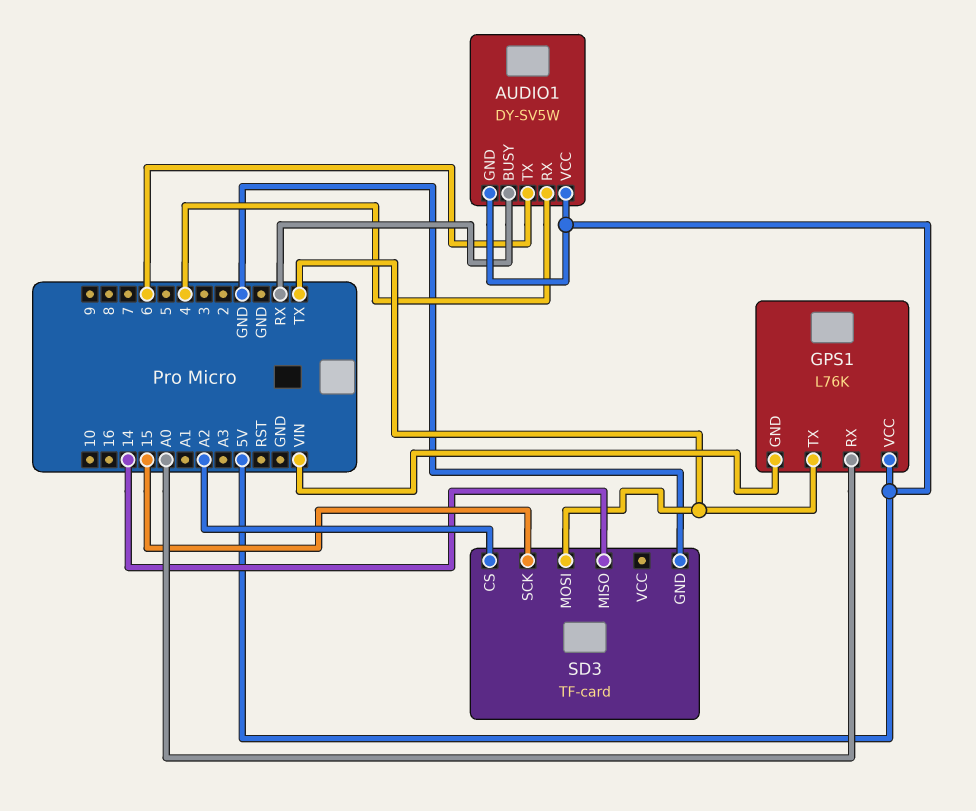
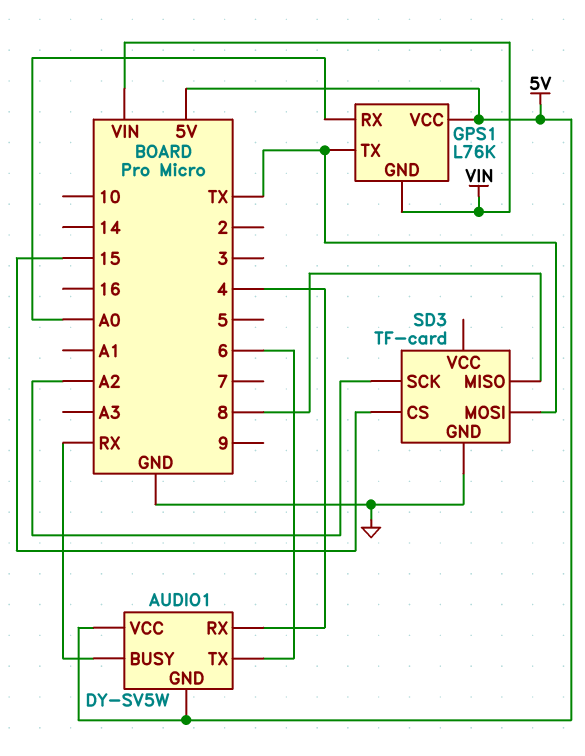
SD3 pin CS: A2 -> 15
SD3 pin MISO: 14 -> 8
SD3 pin SCK: 15 -> A2

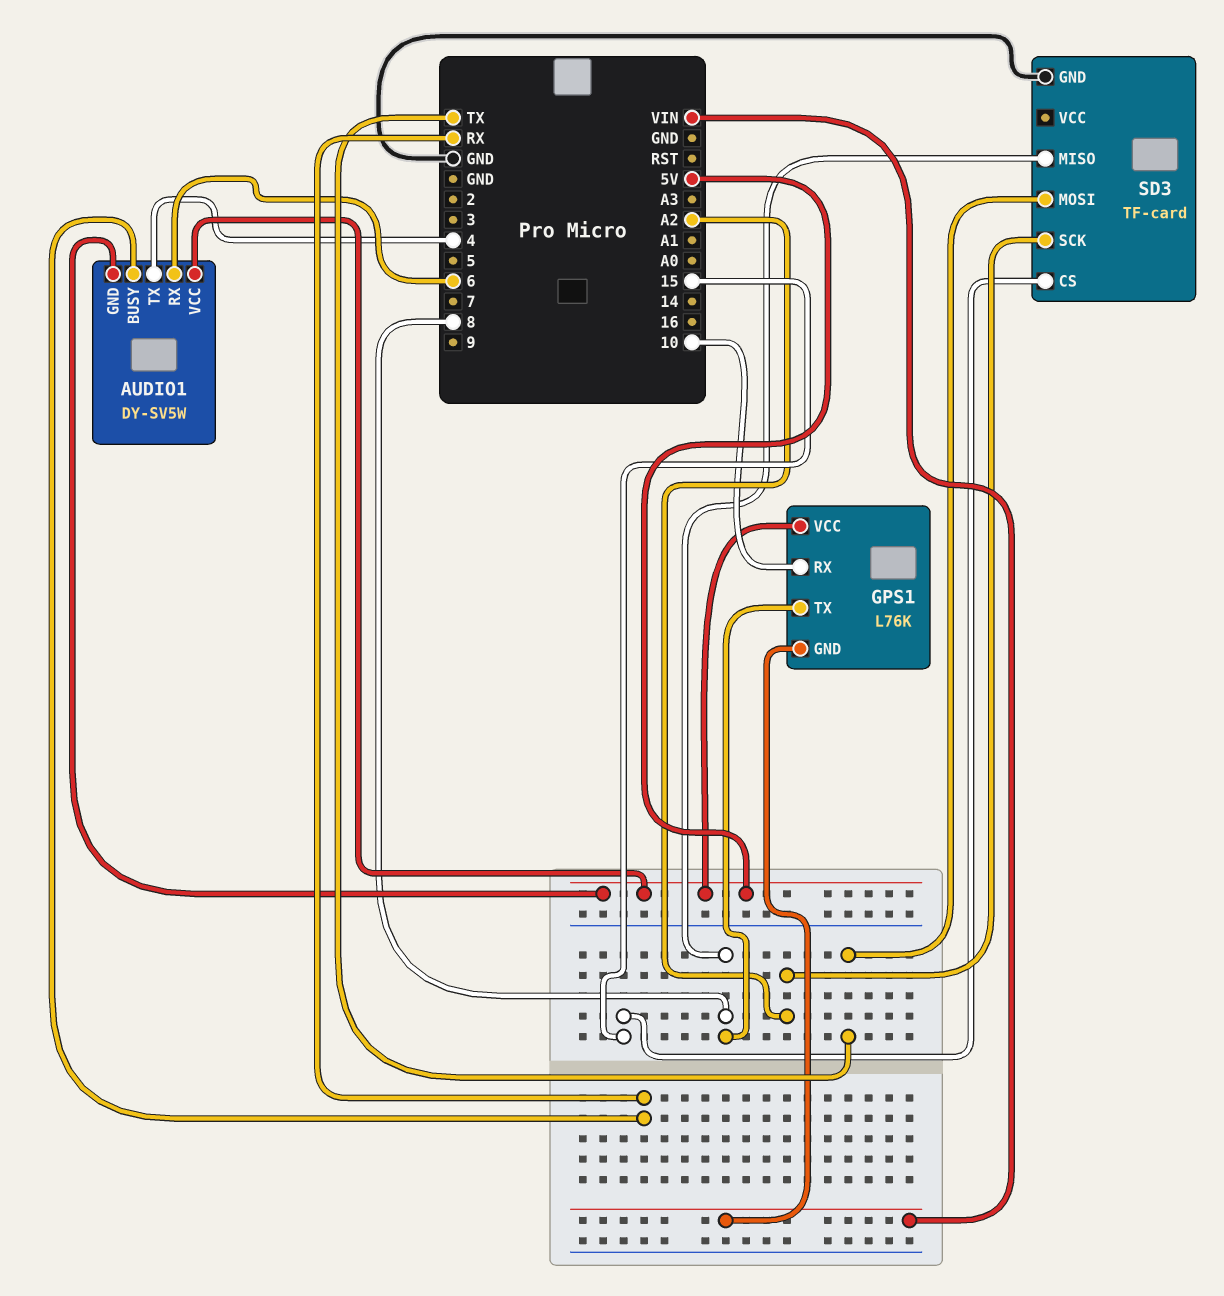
AUDIO1 pin RX: 4 -> 6
AUDIO1 pin TX: 6 -> 4
GPS1 pin RX: A0 -> 10
GPS1 pin TX: TX -> 8

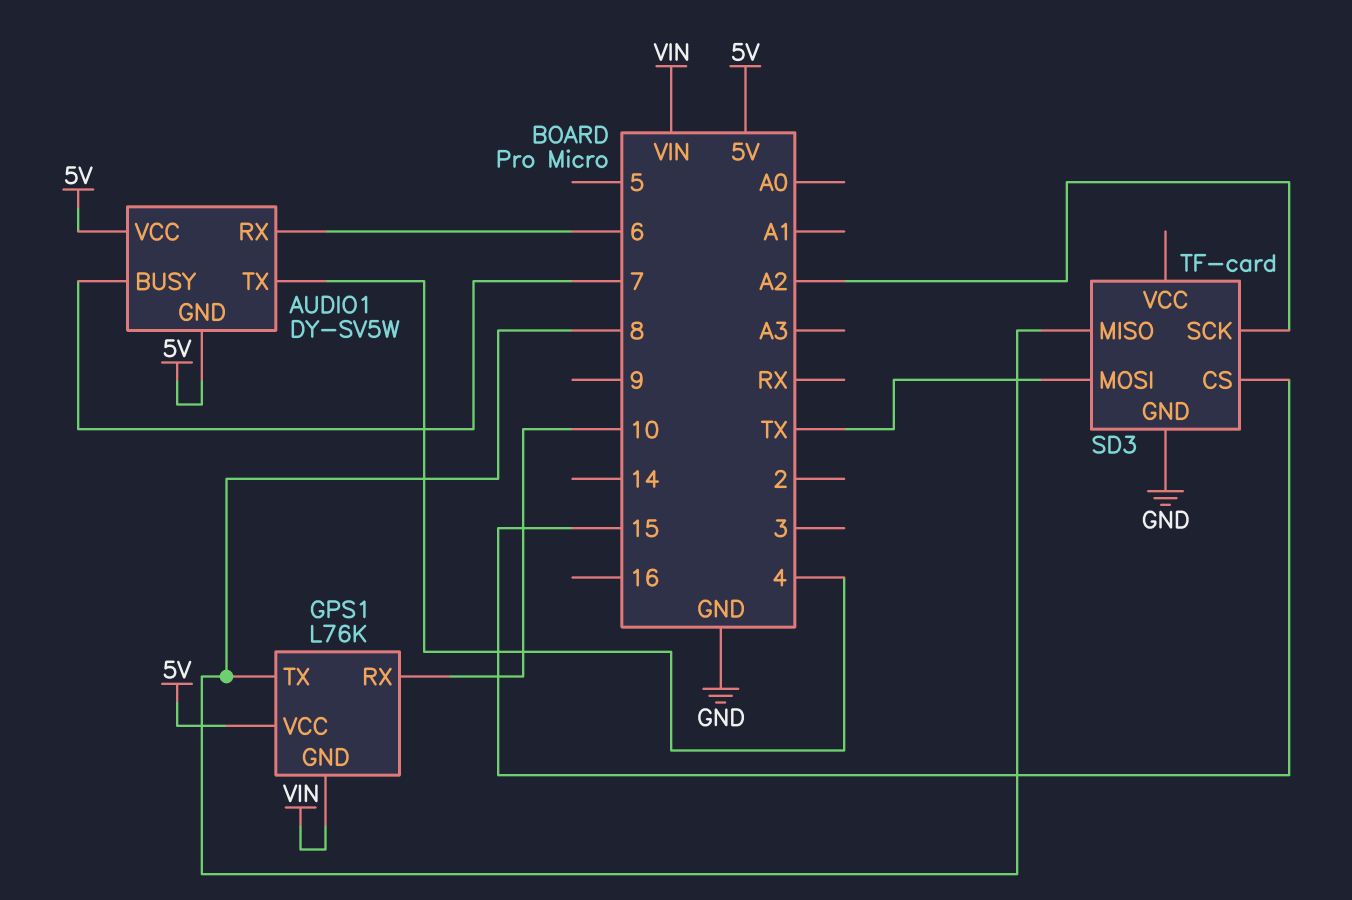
AUDIO1 pin BUSY: RX -> 7

